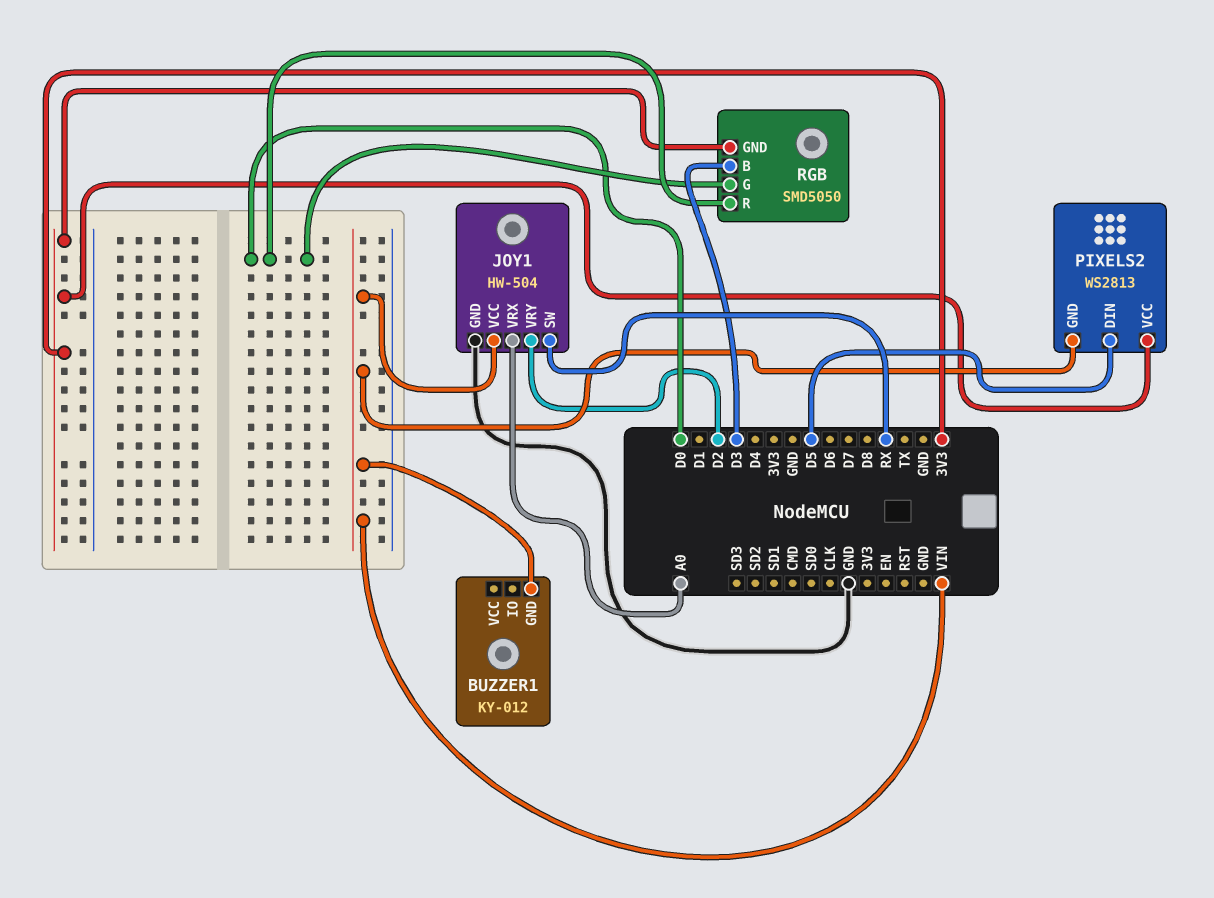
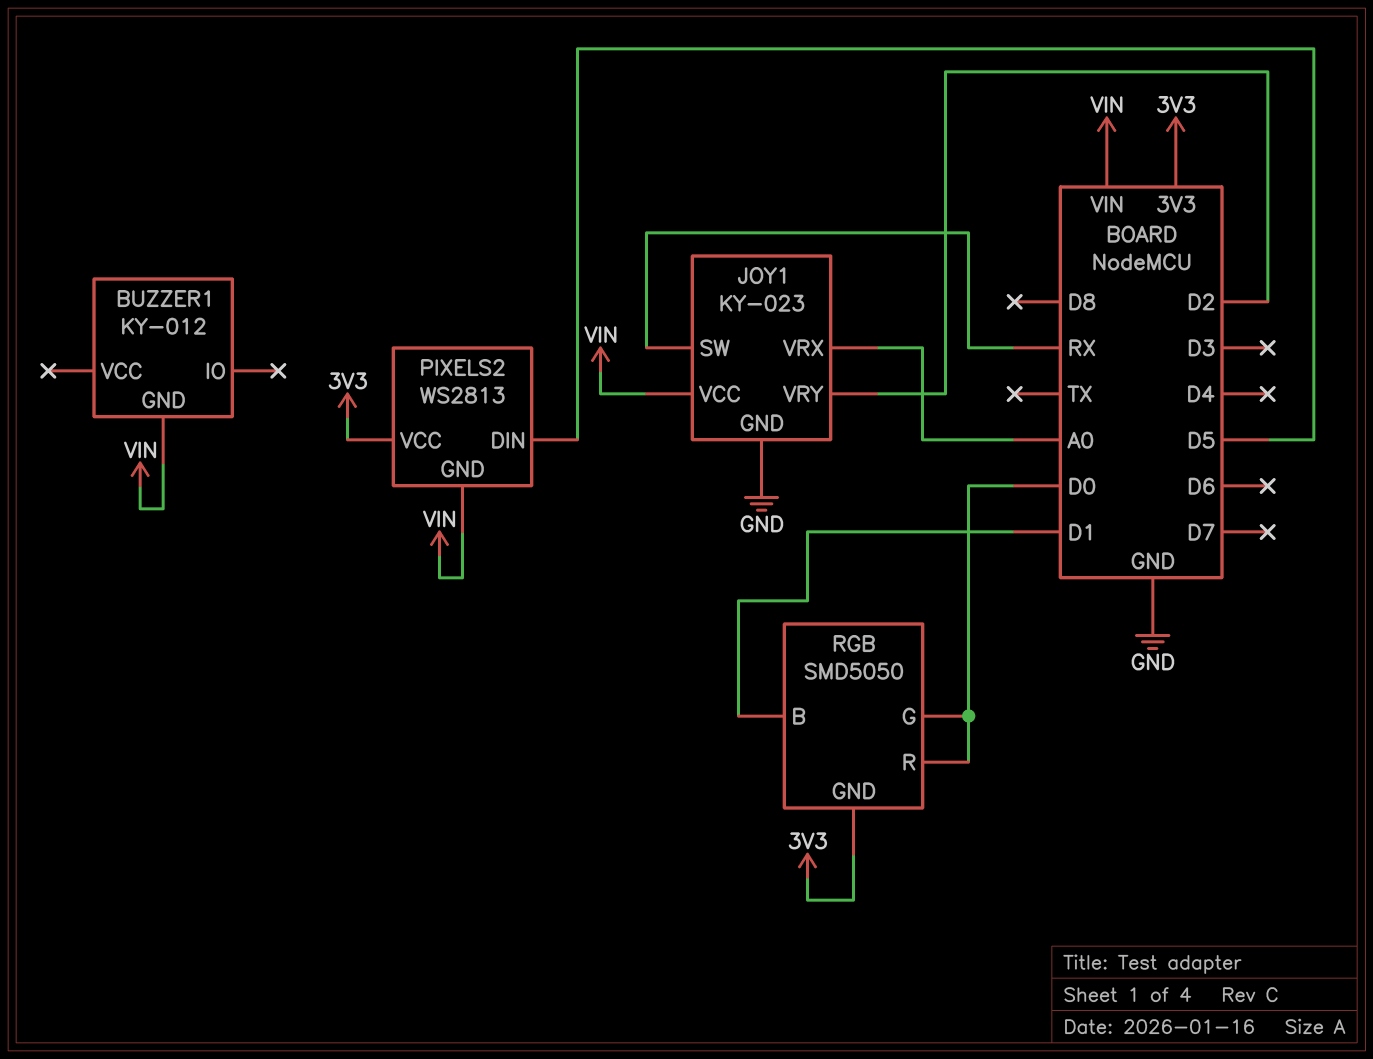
JOY1: HW-504 -> KY-023
RGB pin B: D3 -> D1

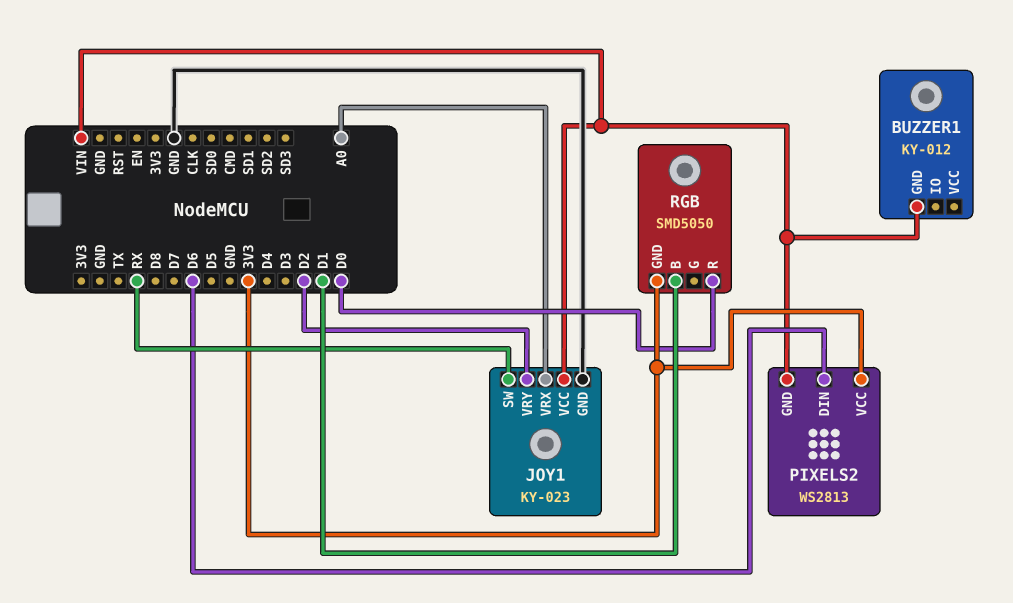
PIXELS2 pin DIN: D5 -> D6
RGB pin G: D0 -> none

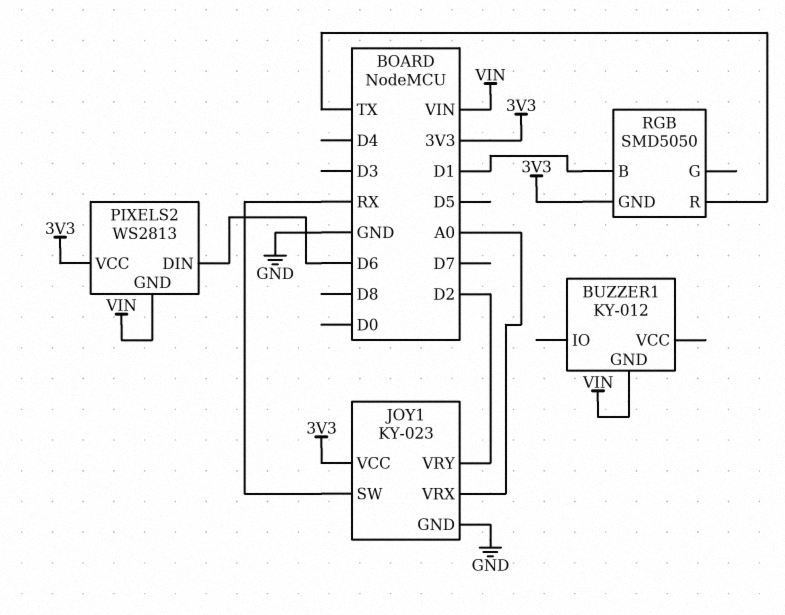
JOY1 pin VCC: VIN -> 3V3
RGB pin R: D0 -> TX

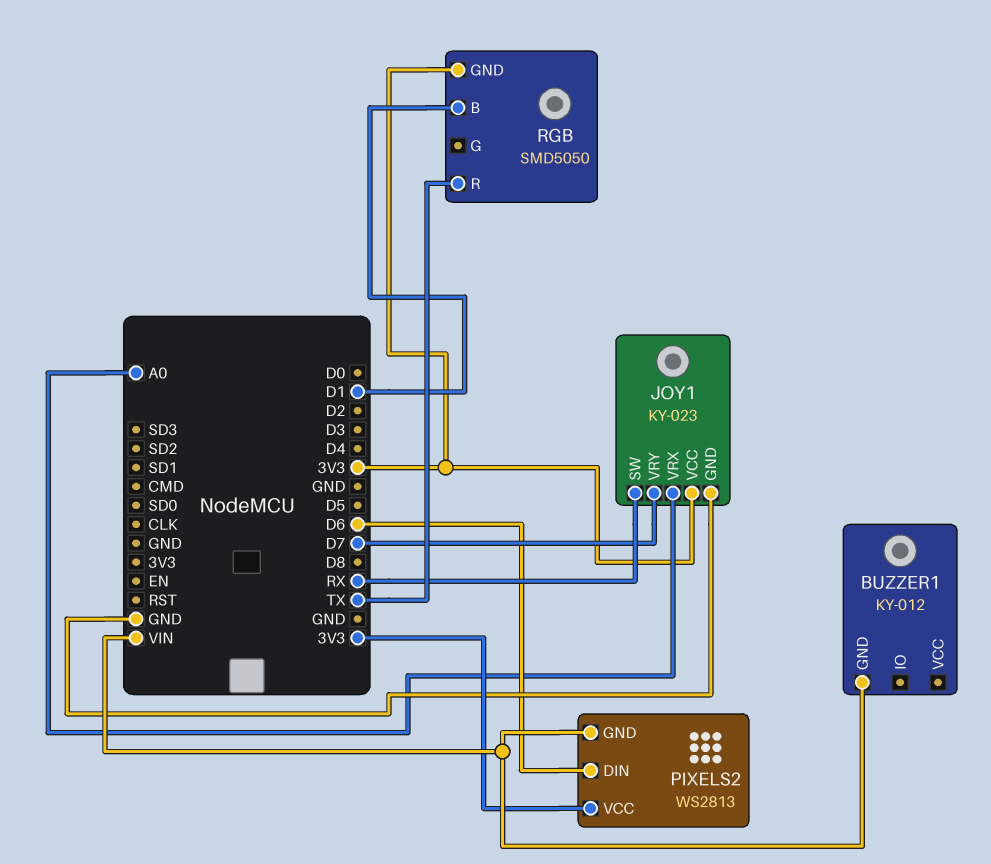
JOY1 pin VRY: D2 -> D7

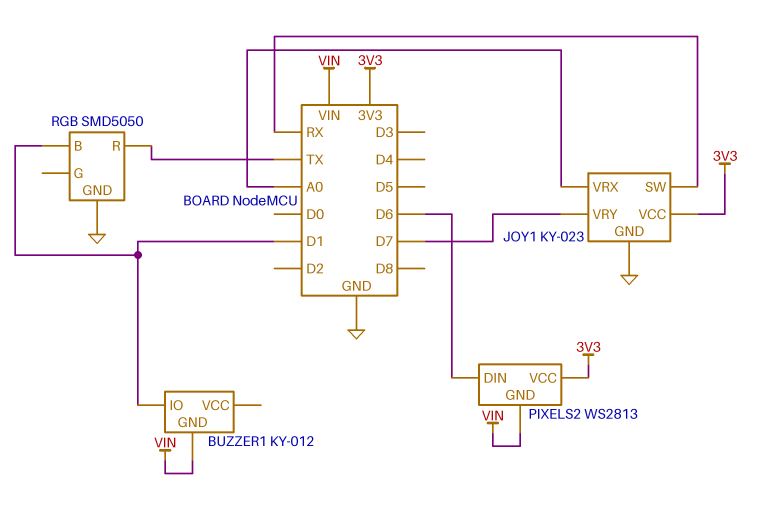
BUZZER1 pin IO: none -> D1
RGB pin GND: 3V3 -> GND

